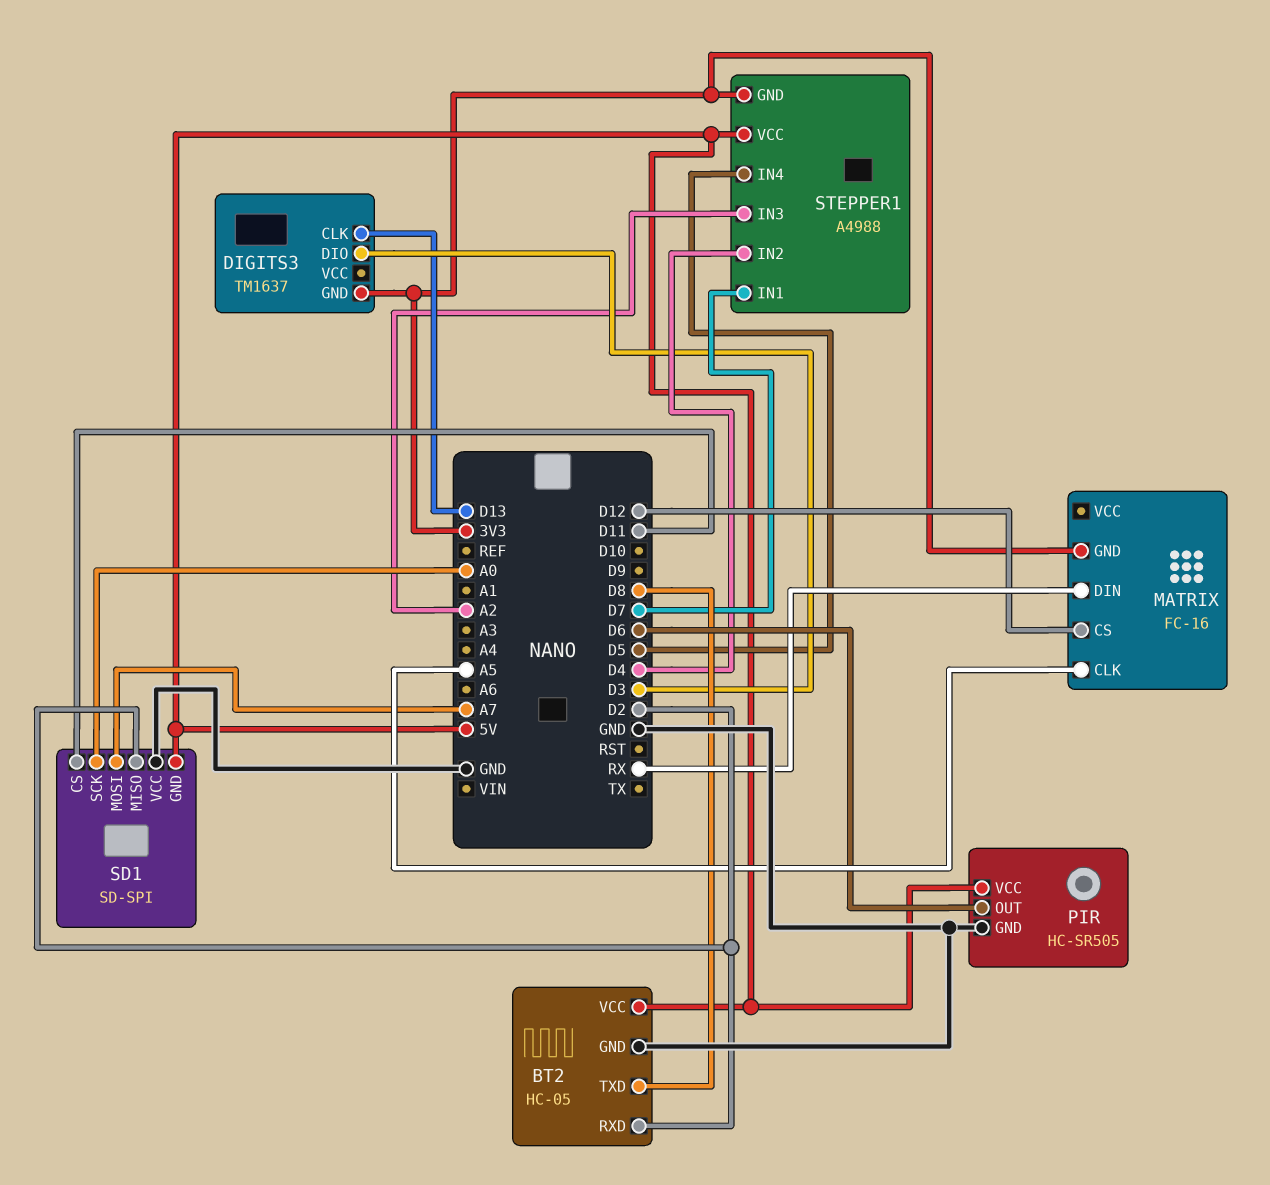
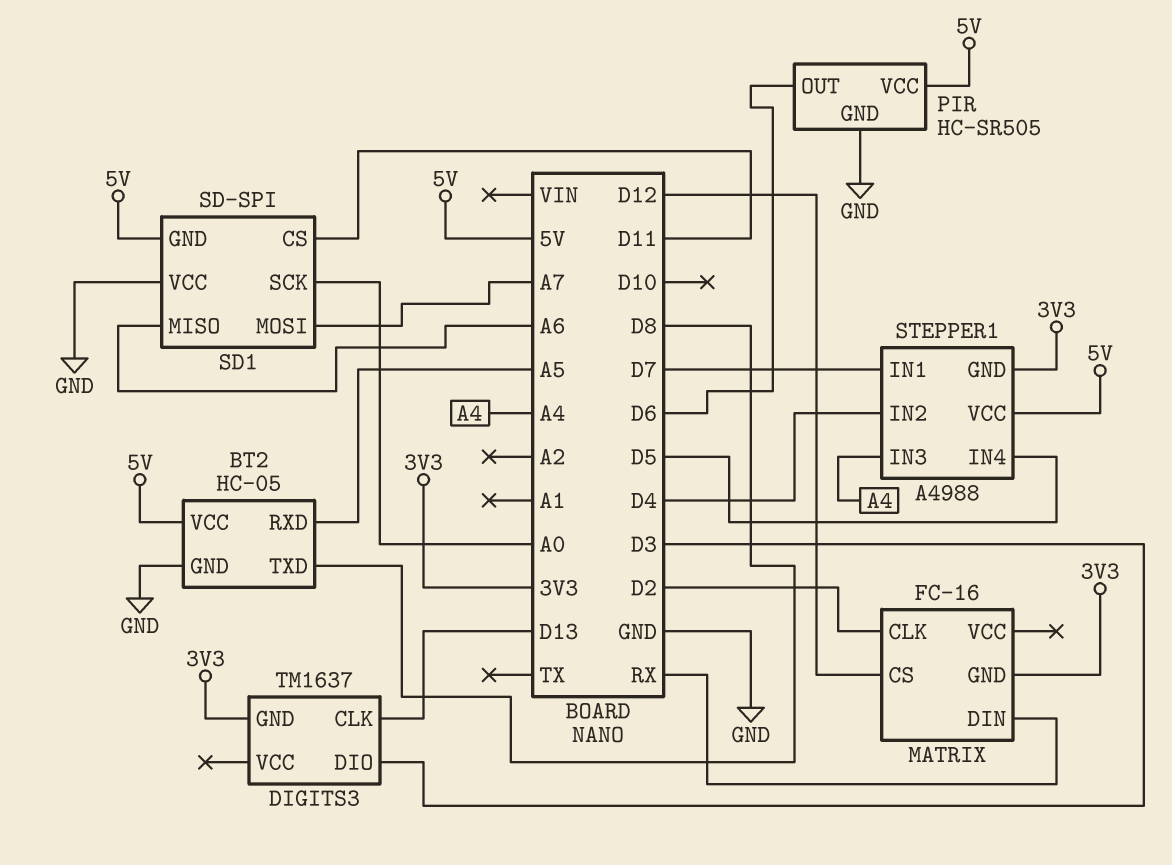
BT2 pin RXD: D2 -> A5
MATRIX pin CLK: A5 -> D2
SD1 pin MISO: D2 -> A6
STEPPER1 pin IN3: A2 -> A4

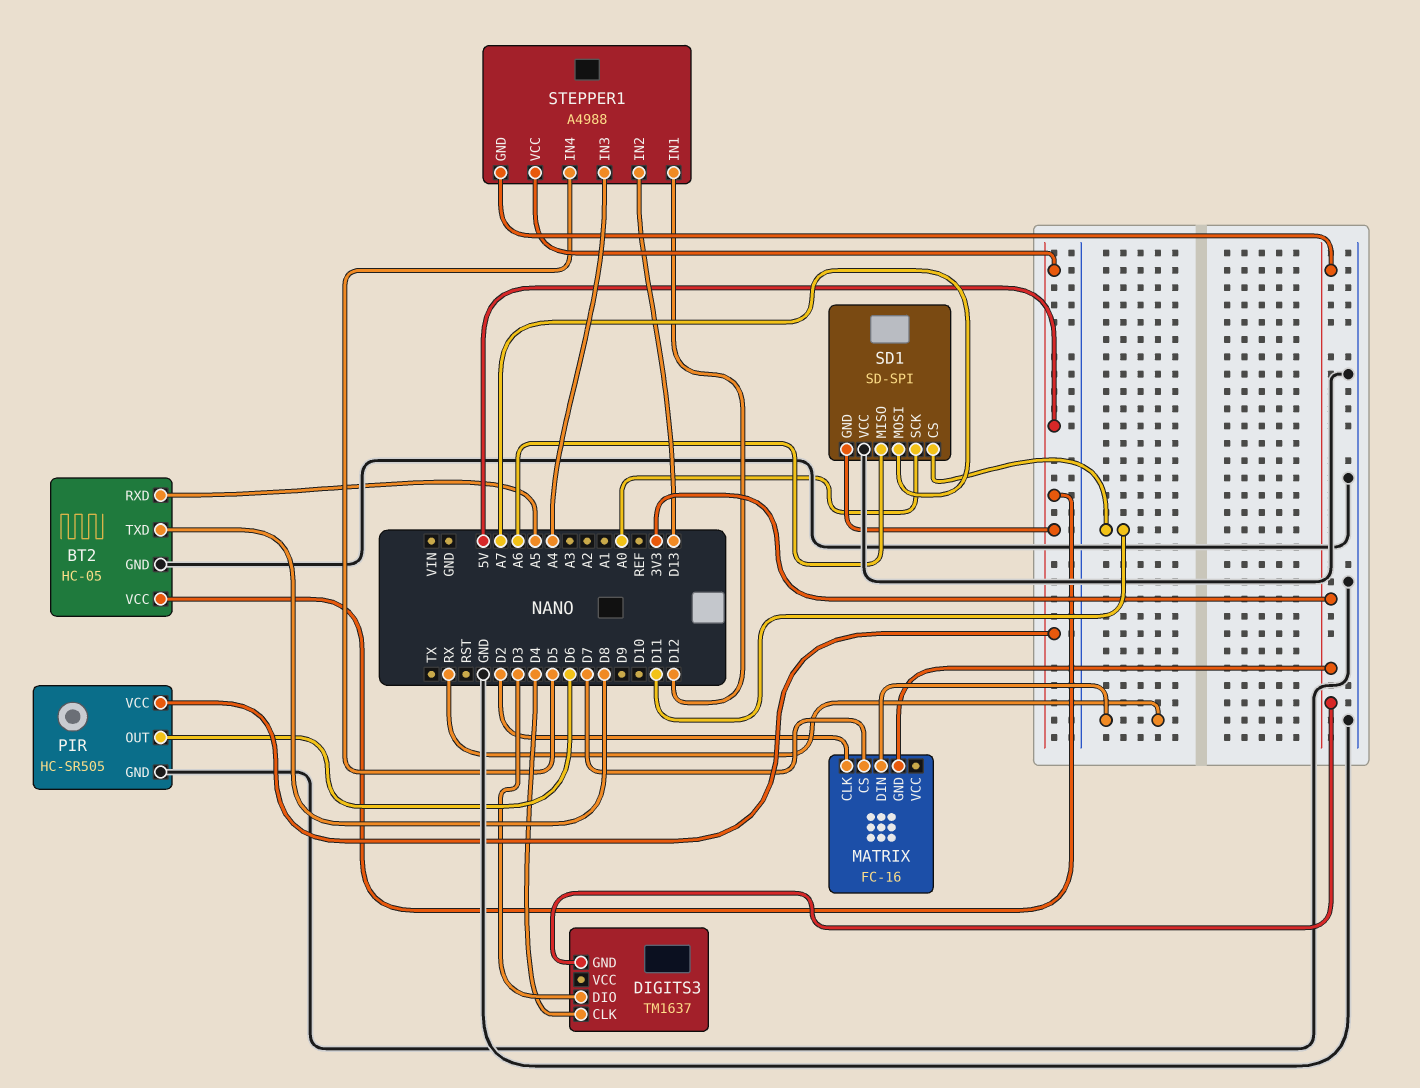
DIGITS3 pin CLK: D13 -> D4
MATRIX pin CS: D12 -> D7
STEPPER1 pin IN1: D7 -> D12
STEPPER1 pin IN2: D4 -> D13

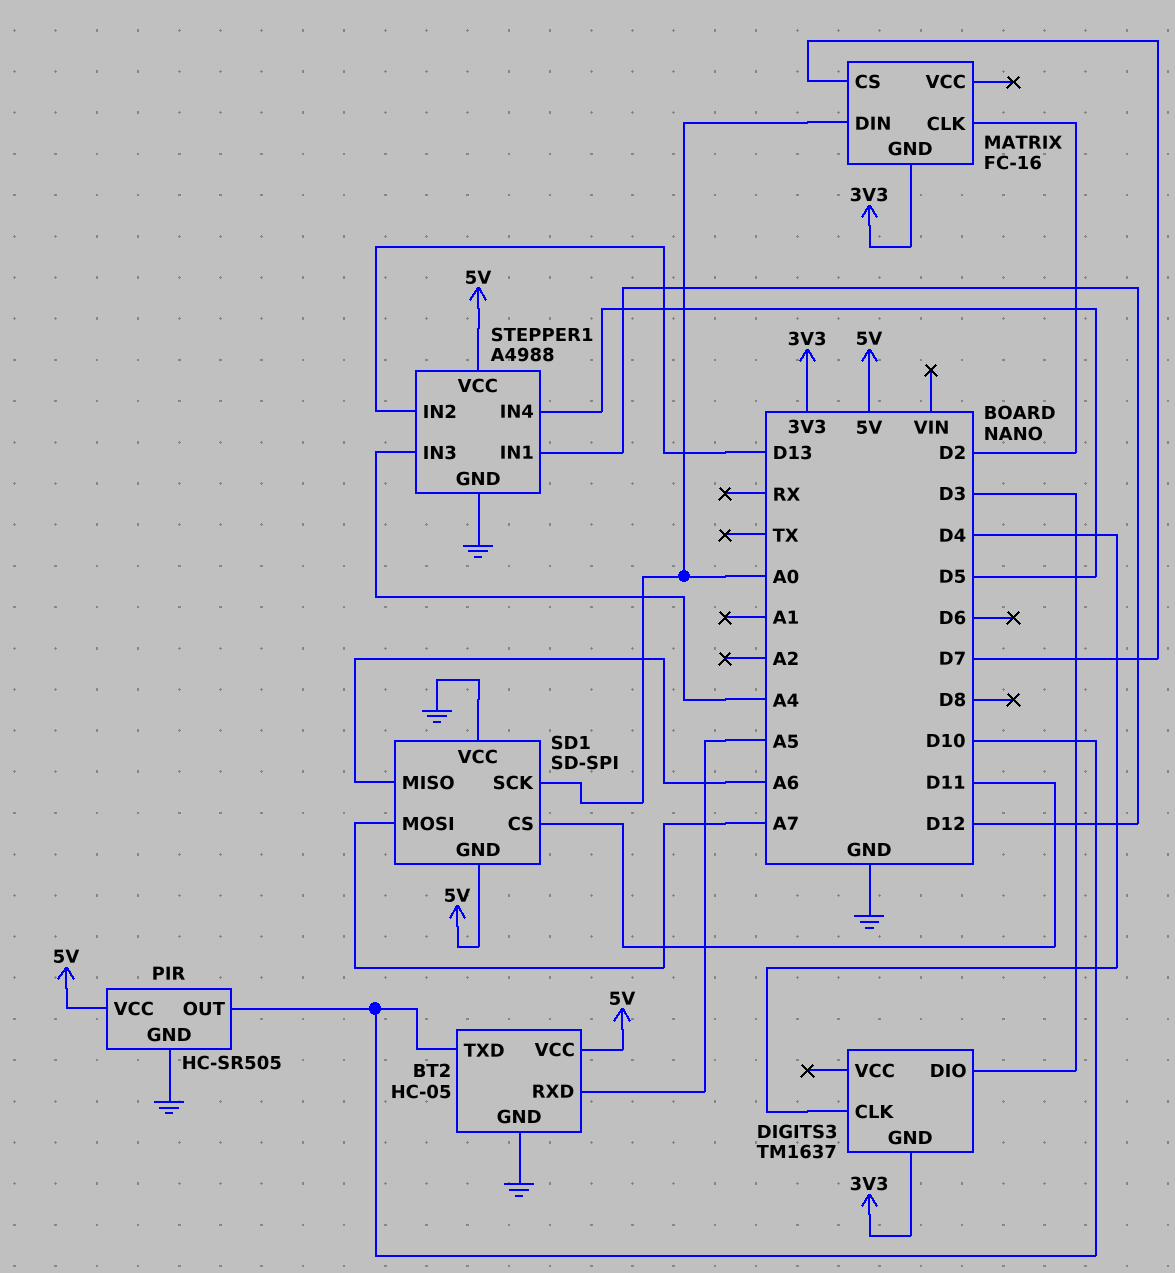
BT2 pin TXD: D8 -> D10
MATRIX pin DIN: RX -> A0
PIR pin OUT: D6 -> D10
STEPPER1 pin GND: 3V3 -> GND

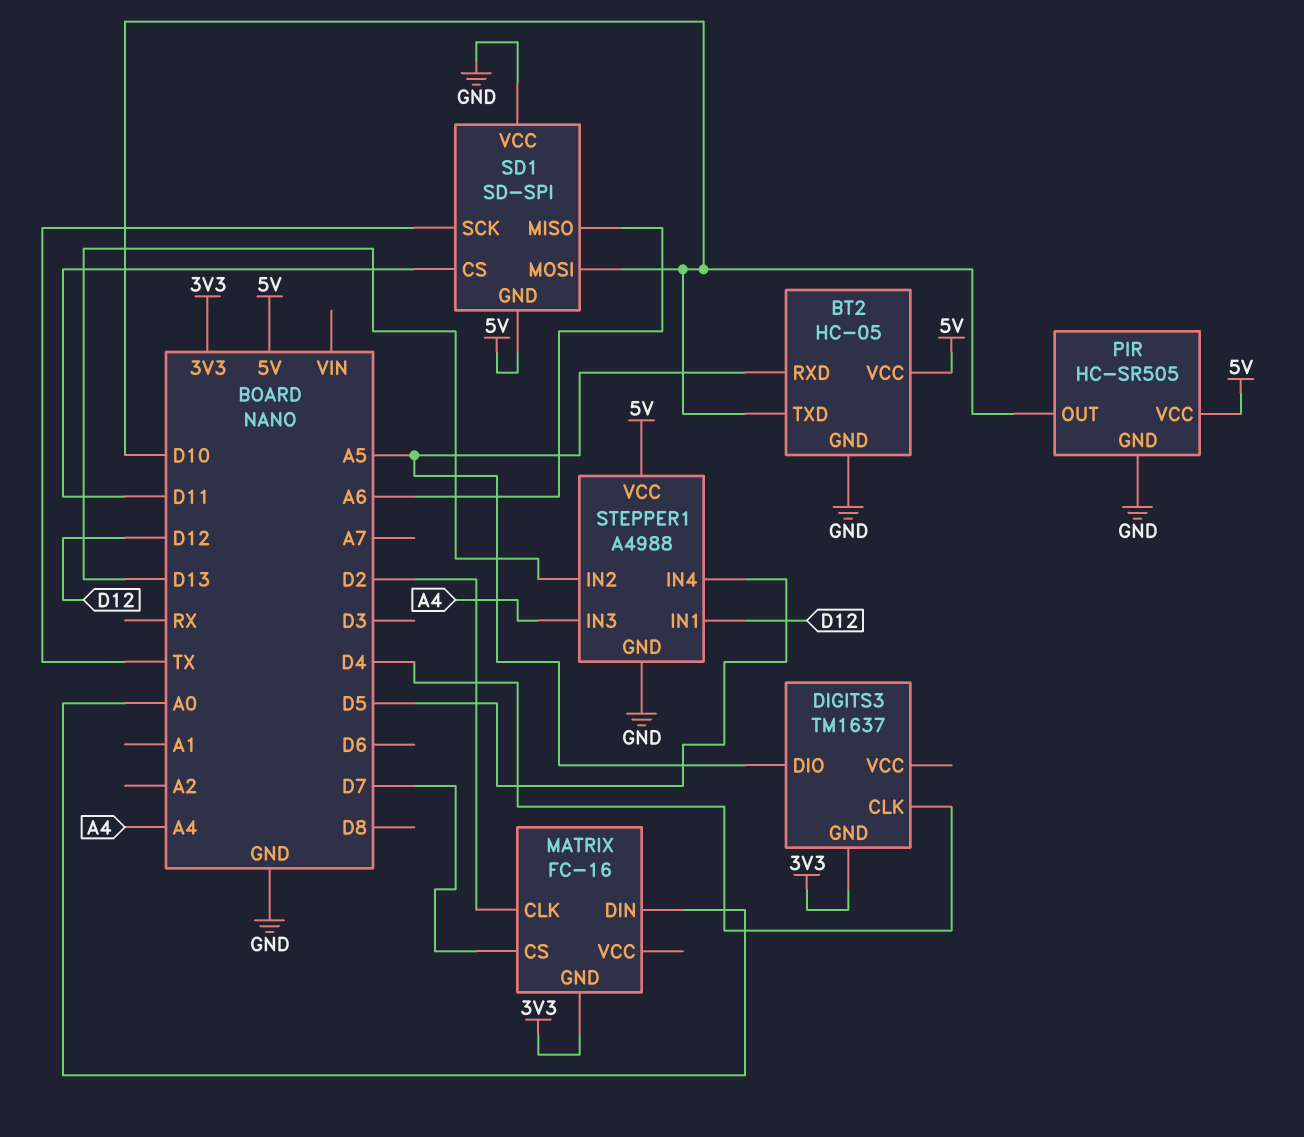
DIGITS3 pin DIO: D3 -> A5
SD1 pin MOSI: A7 -> D10
SD1 pin SCK: A0 -> TX

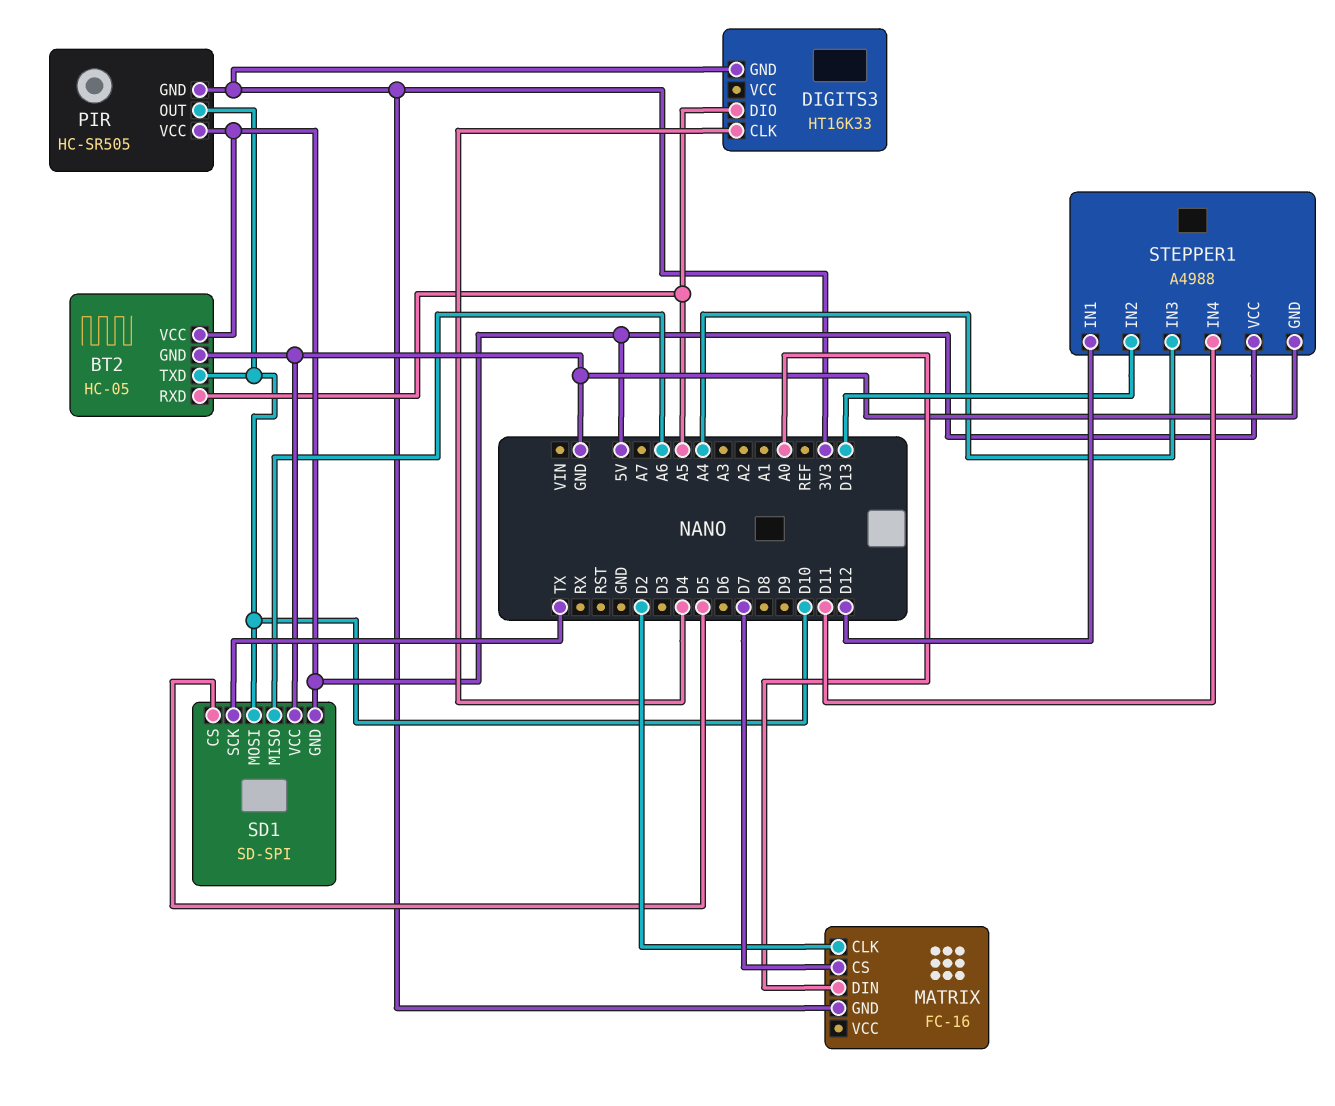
DIGITS3: TM1637 -> HT16K33
PIR pin GND: GND -> 3V3
SD1 pin CS: D11 -> D5
STEPPER1 pin IN4: D5 -> D11

